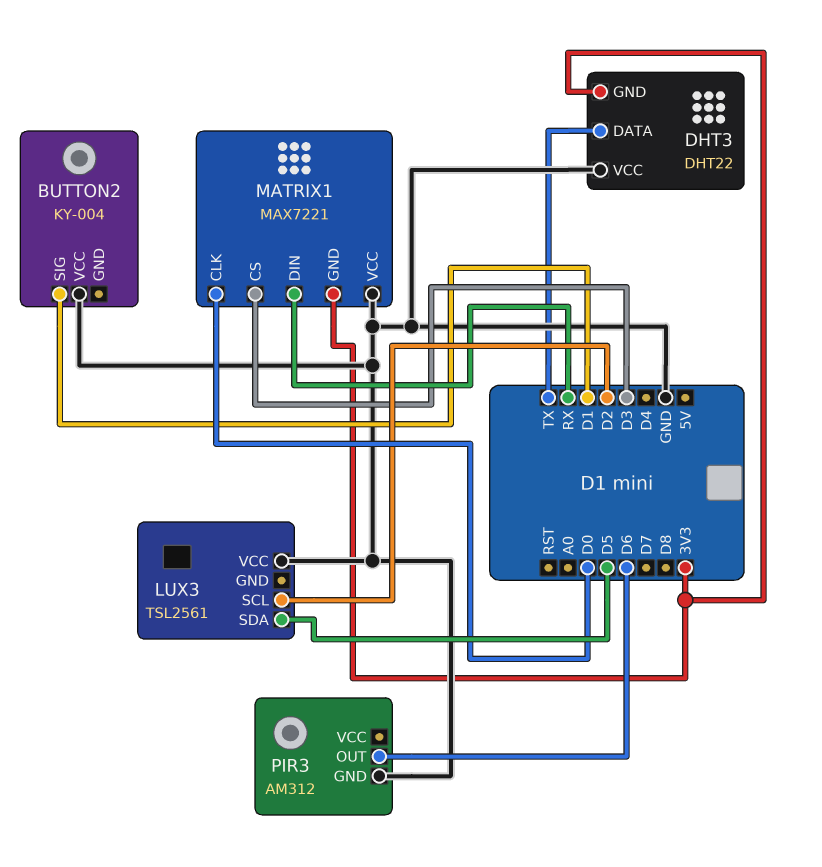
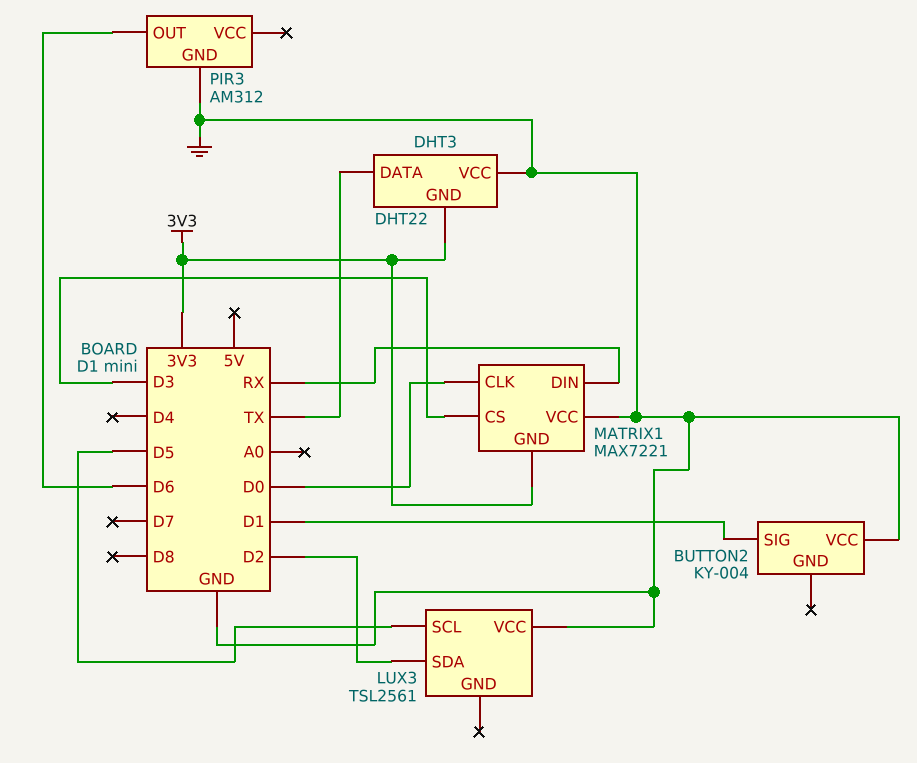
LUX3 pin SCL: D2 -> D5
LUX3 pin SDA: D5 -> D2

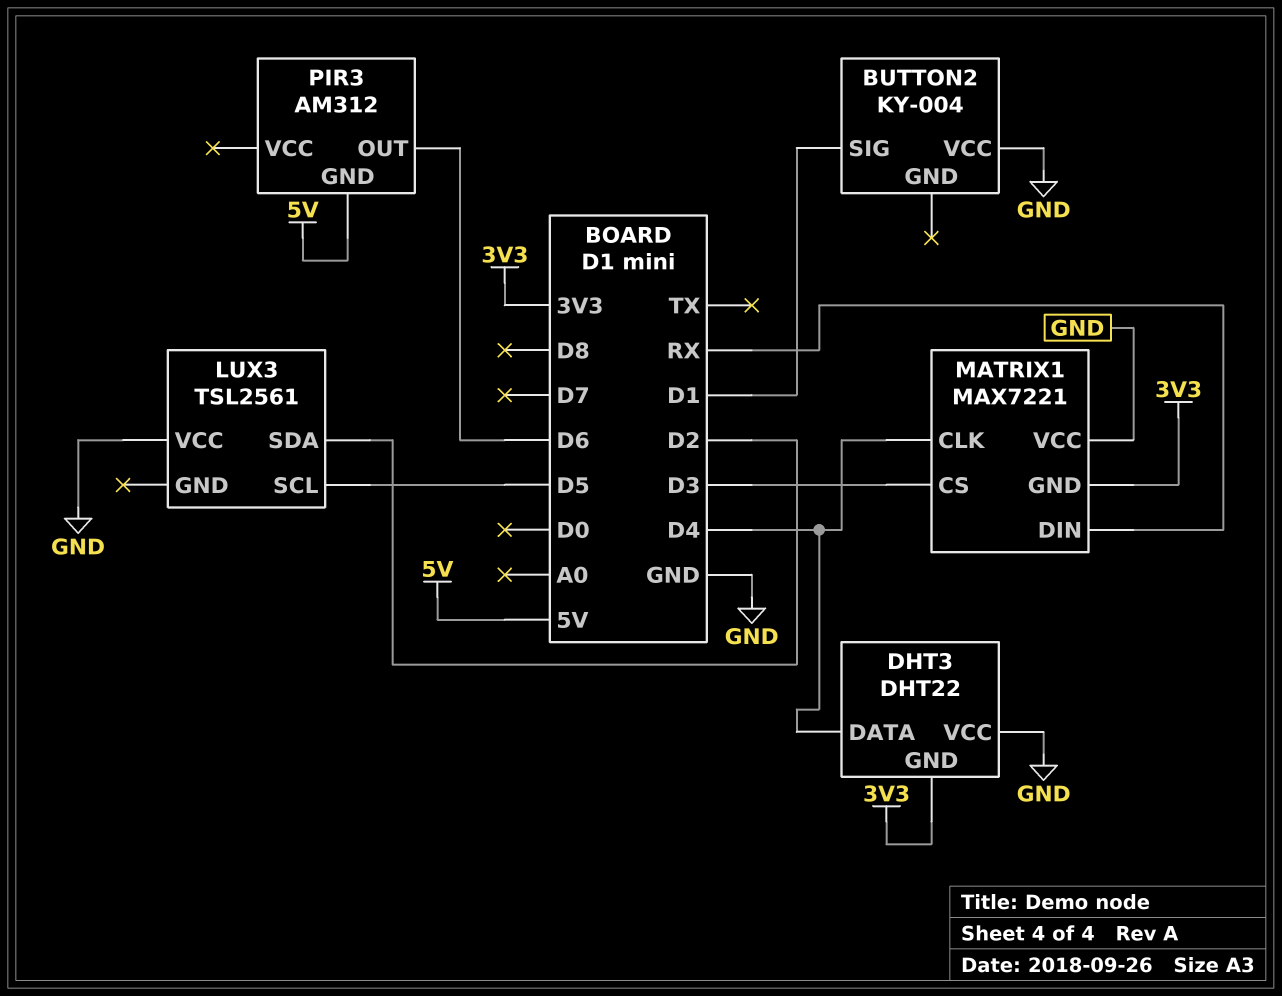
DHT3 pin DATA: TX -> D4
MATRIX1 pin CLK: D0 -> D4
PIR3 pin GND: GND -> 5V

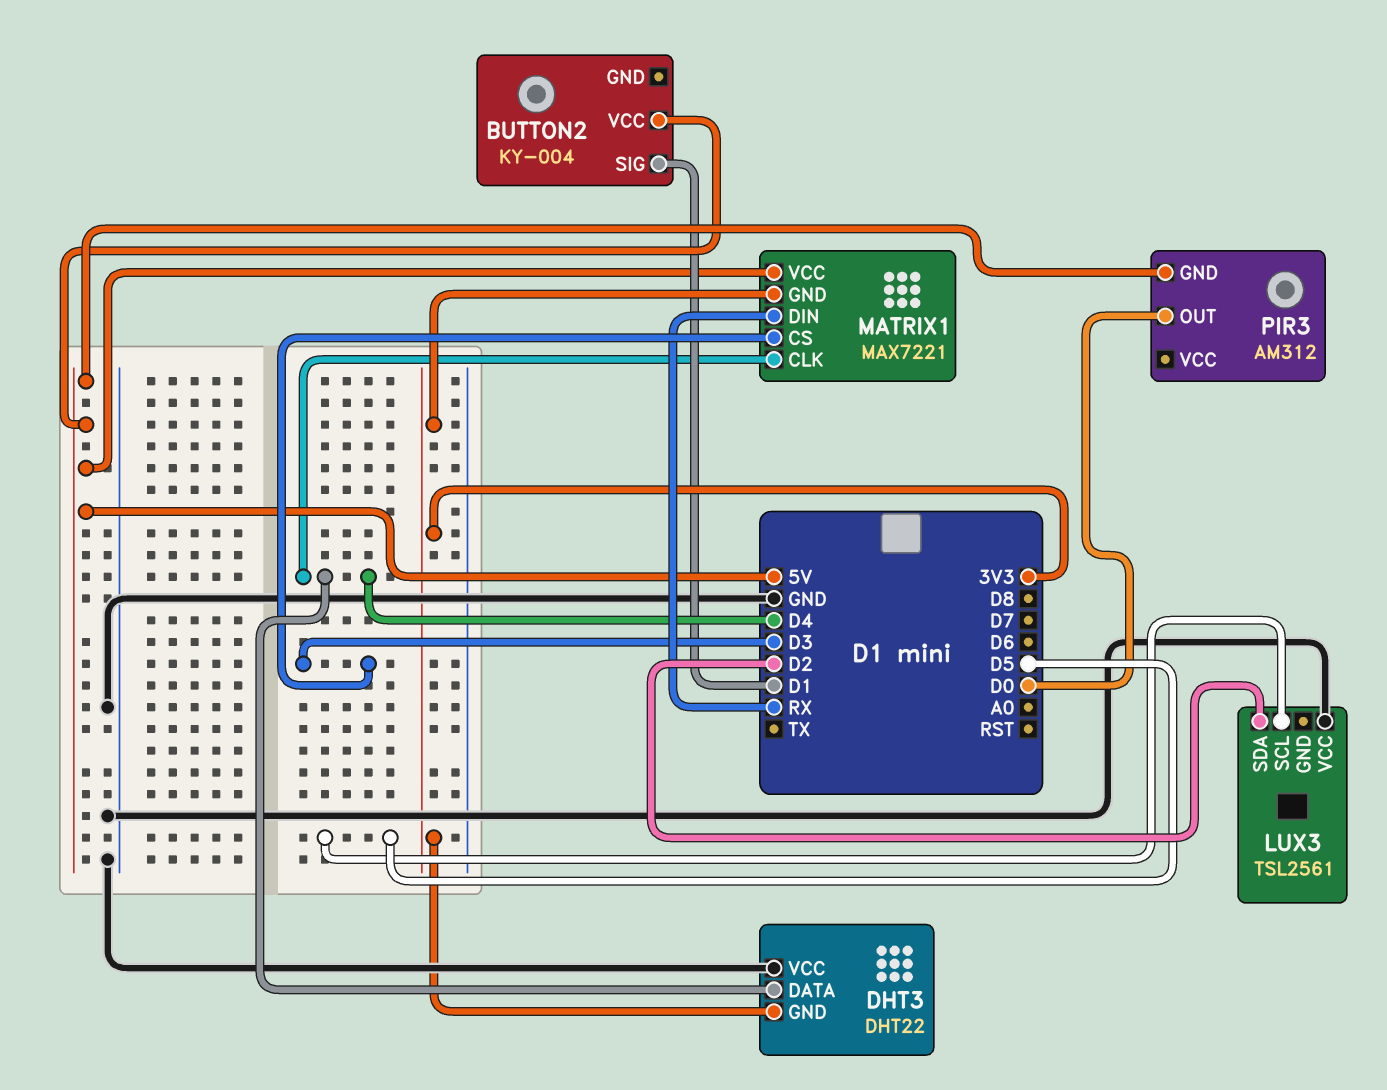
BUTTON2 pin VCC: GND -> 5V
MATRIX1 pin VCC: GND -> 5V
PIR3 pin OUT: D6 -> D0

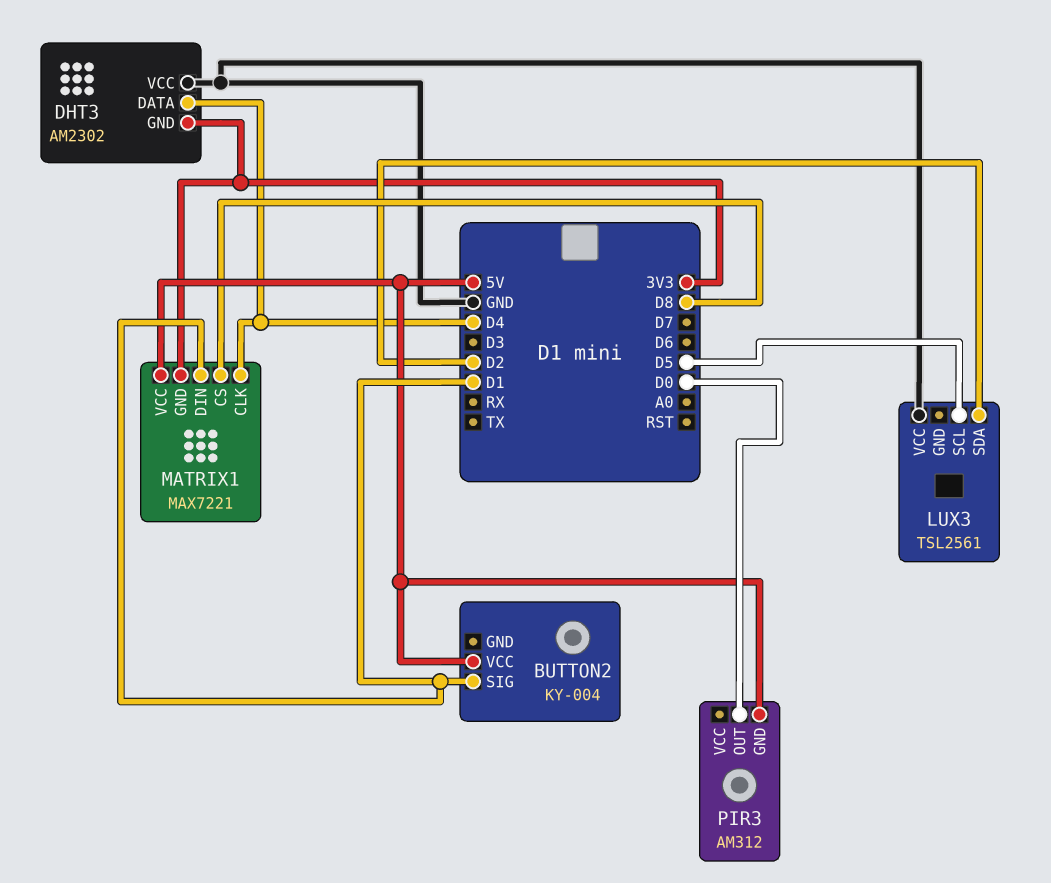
DHT3: DHT22 -> AM2302
MATRIX1 pin CS: D3 -> D8
MATRIX1 pin DIN: RX -> D1

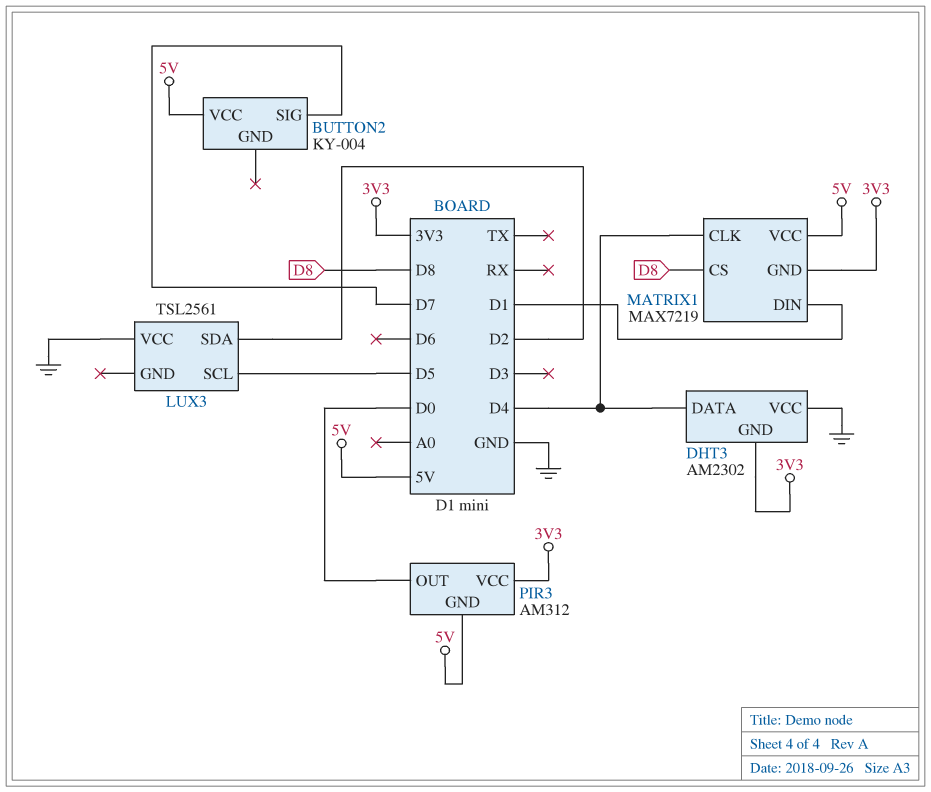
BUTTON2 pin SIG: D1 -> D7
MATRIX1: MAX7221 -> MAX7219
PIR3 pin VCC: none -> 3V3

